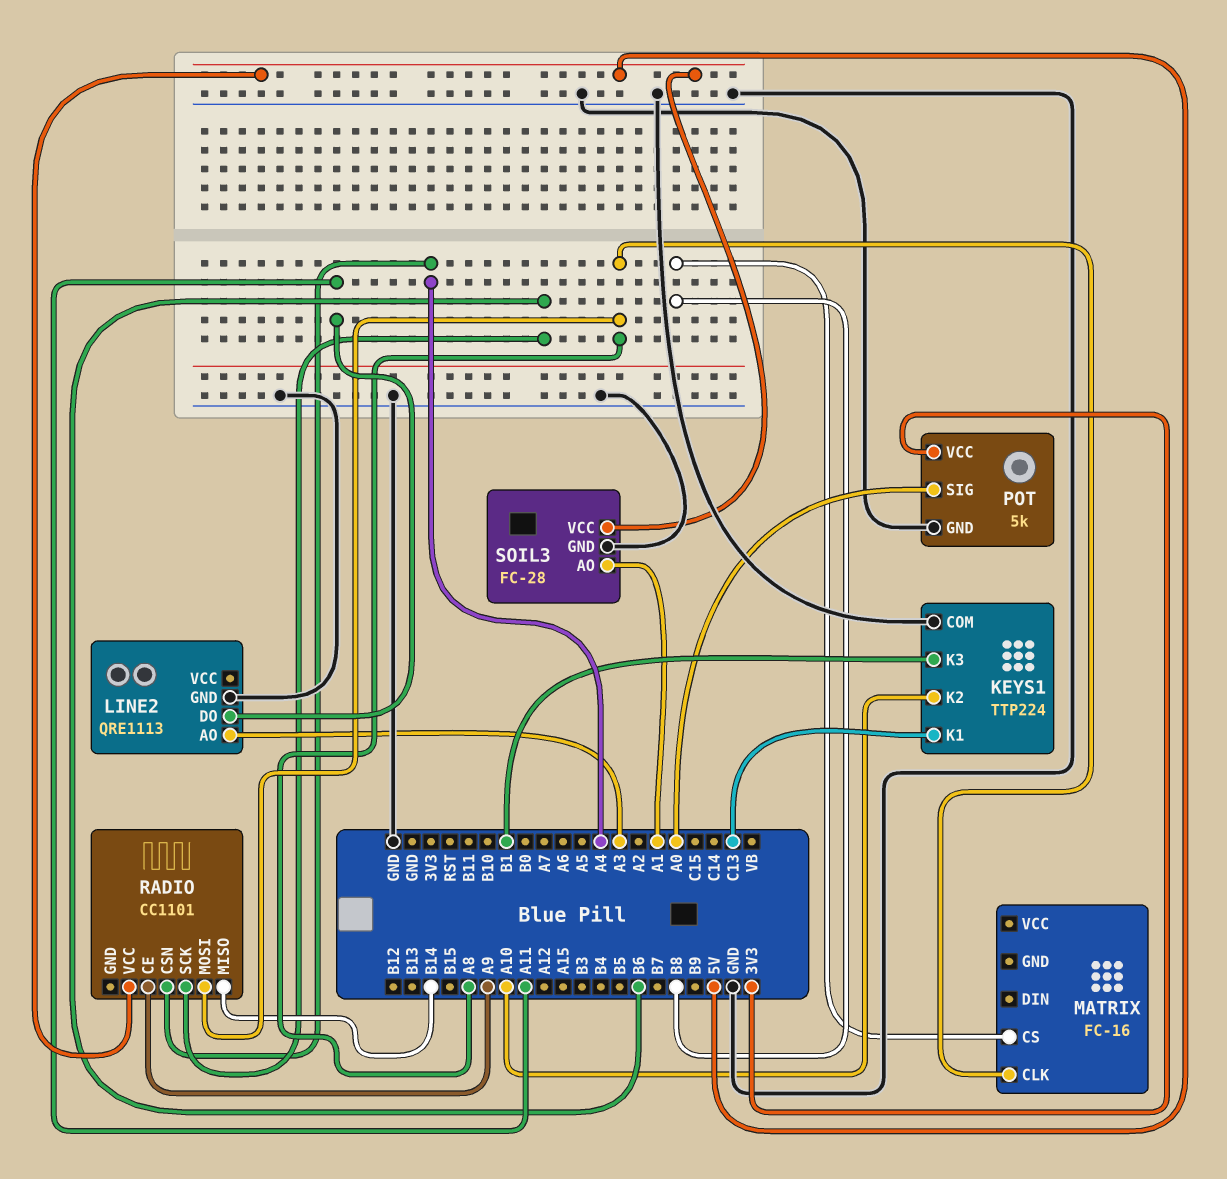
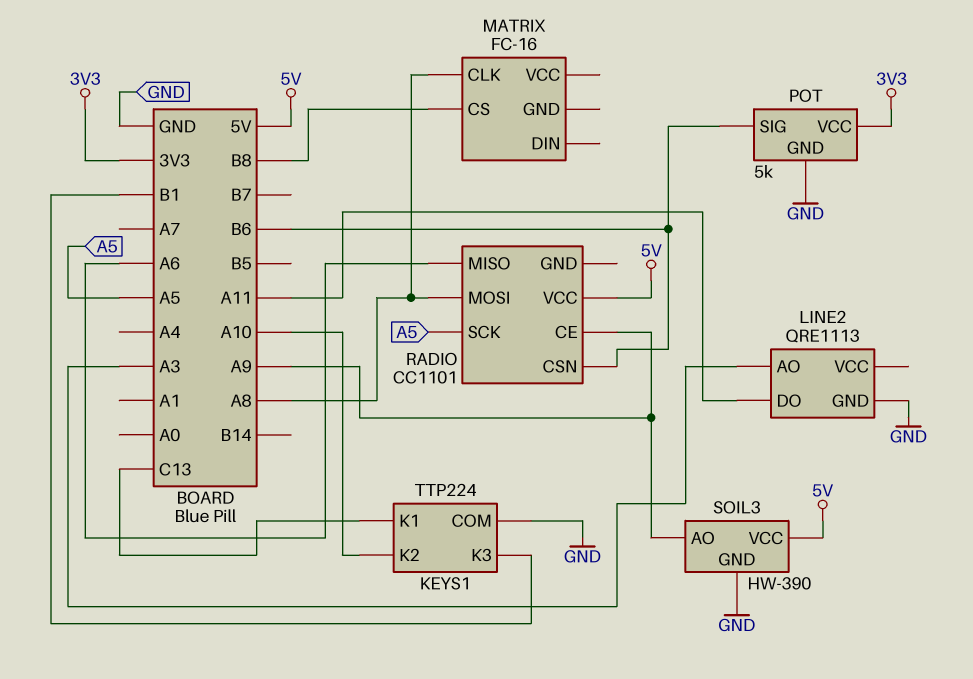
POT pin SIG: A0 -> B6
RADIO pin CSN: A4 -> B6
RADIO pin MISO: B14 -> A6
RADIO pin SCK: B6 -> A5
SOIL3: FC-28 -> HW-390
SOIL3 pin AO: A1 -> A9

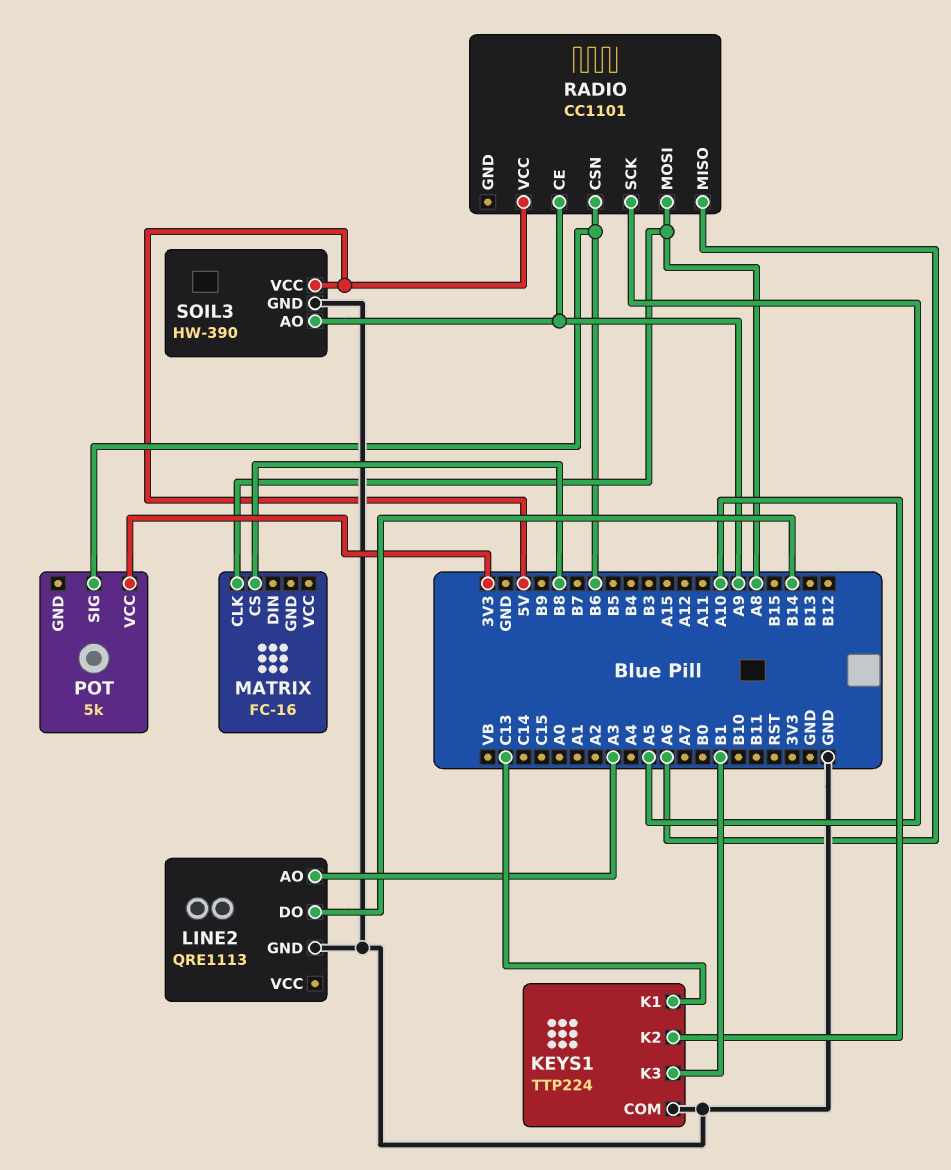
LINE2 pin DO: A11 -> B14
POT pin GND: GND -> none

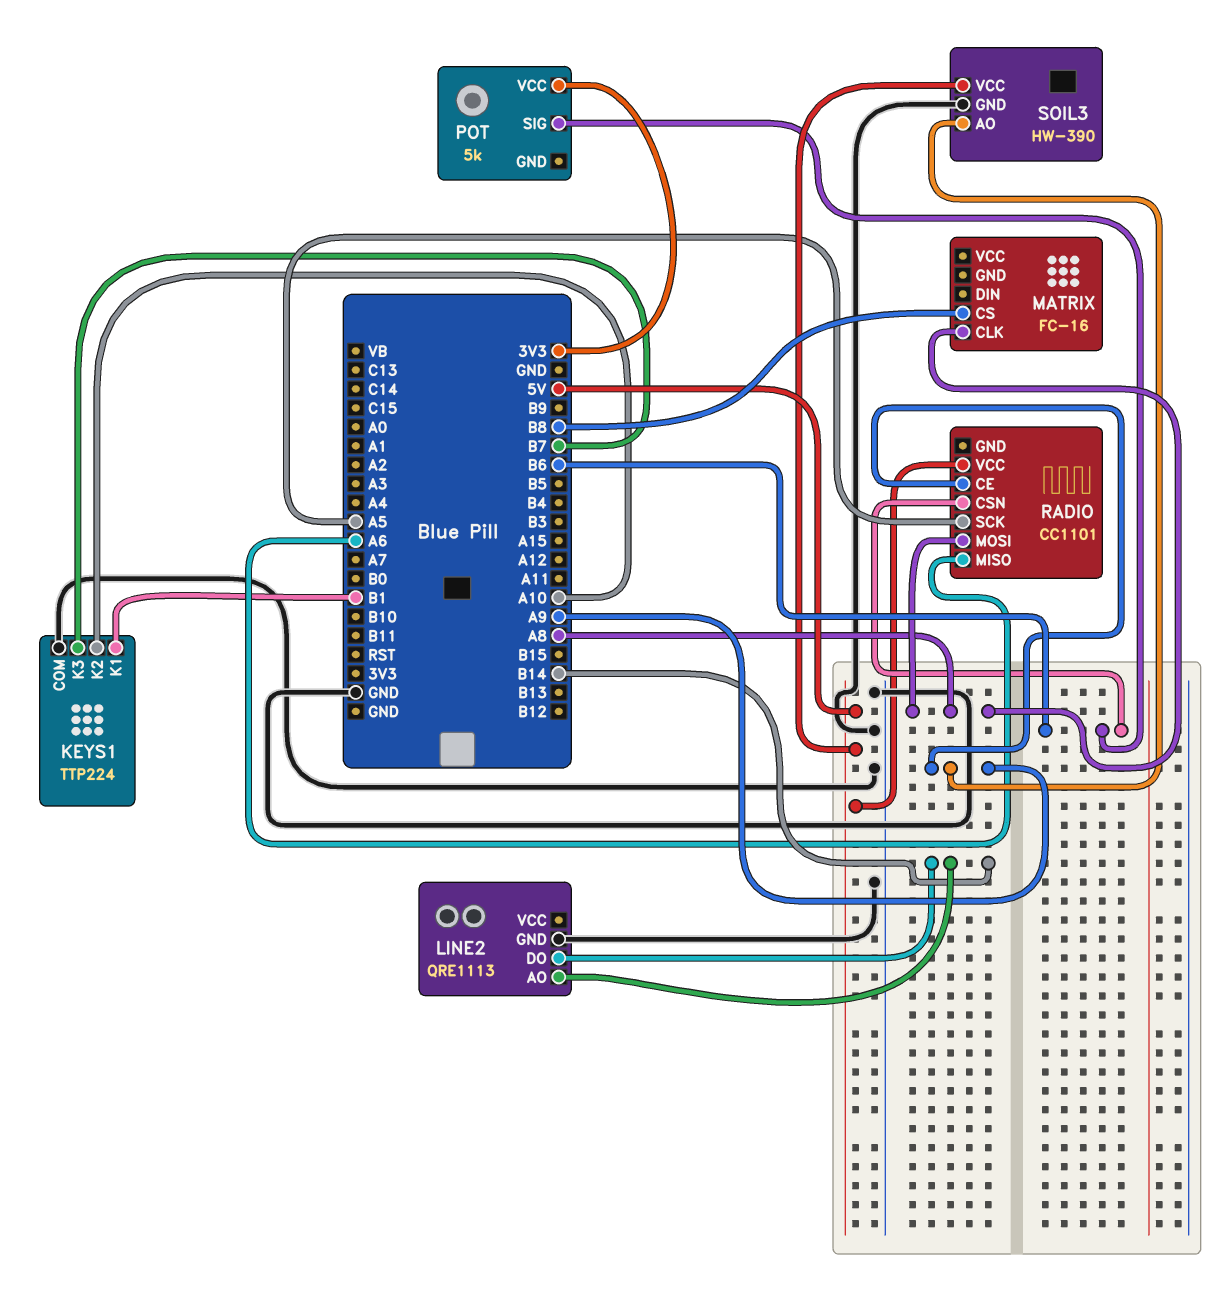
KEYS1 pin K1: C13 -> B1
KEYS1 pin K3: B1 -> B7
LINE2 pin AO: A3 -> B14

